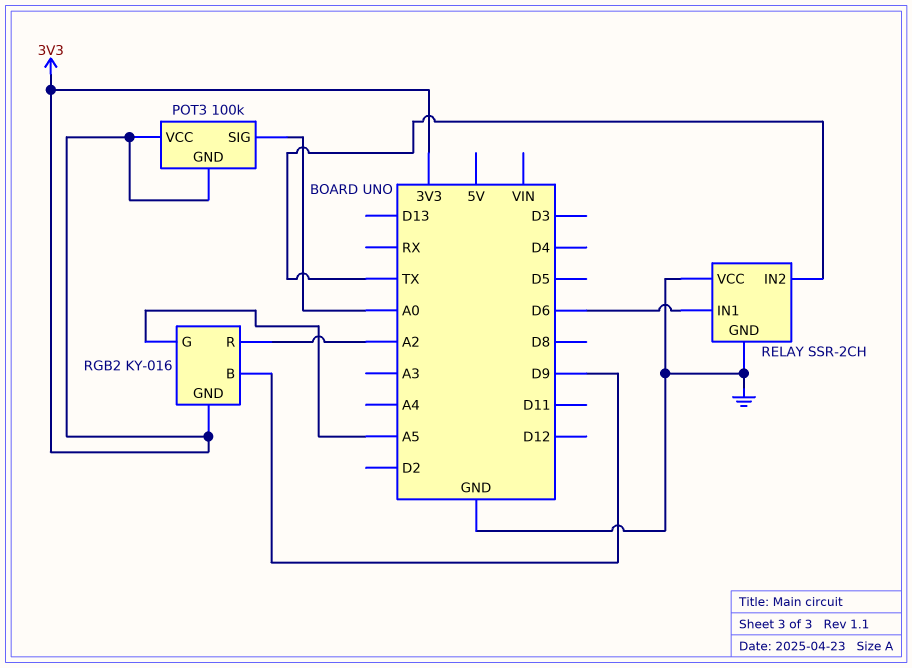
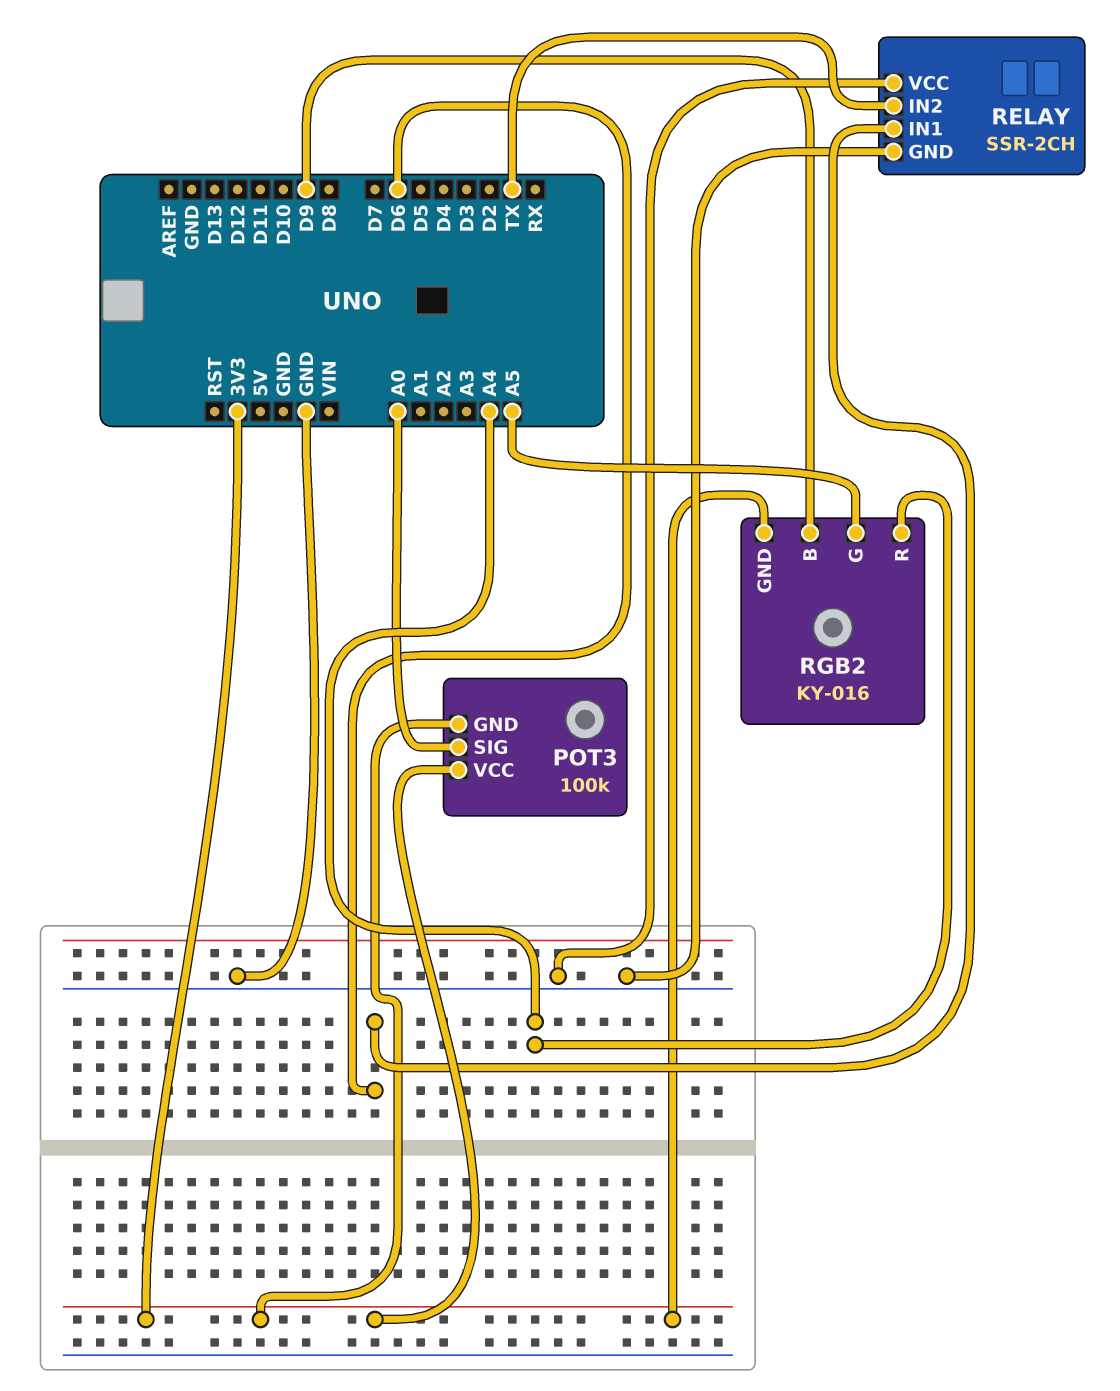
RGB2 pin R: A2 -> A4

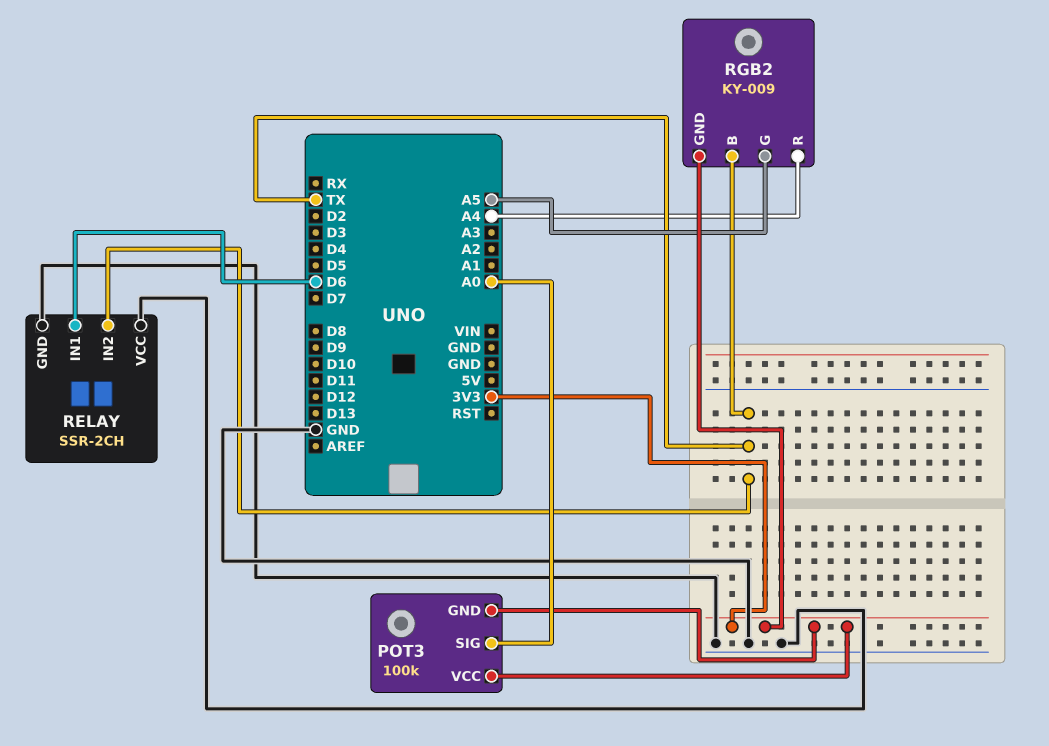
RGB2: KY-016 -> KY-009
RGB2 pin B: D9 -> TX

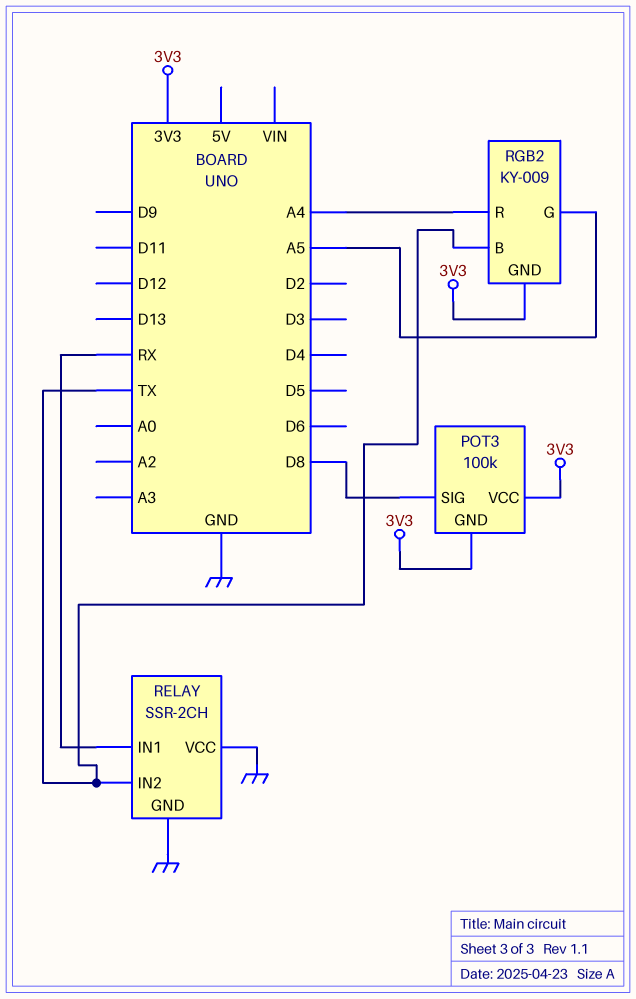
POT3 pin SIG: A0 -> D8
RELAY pin IN1: D6 -> RX

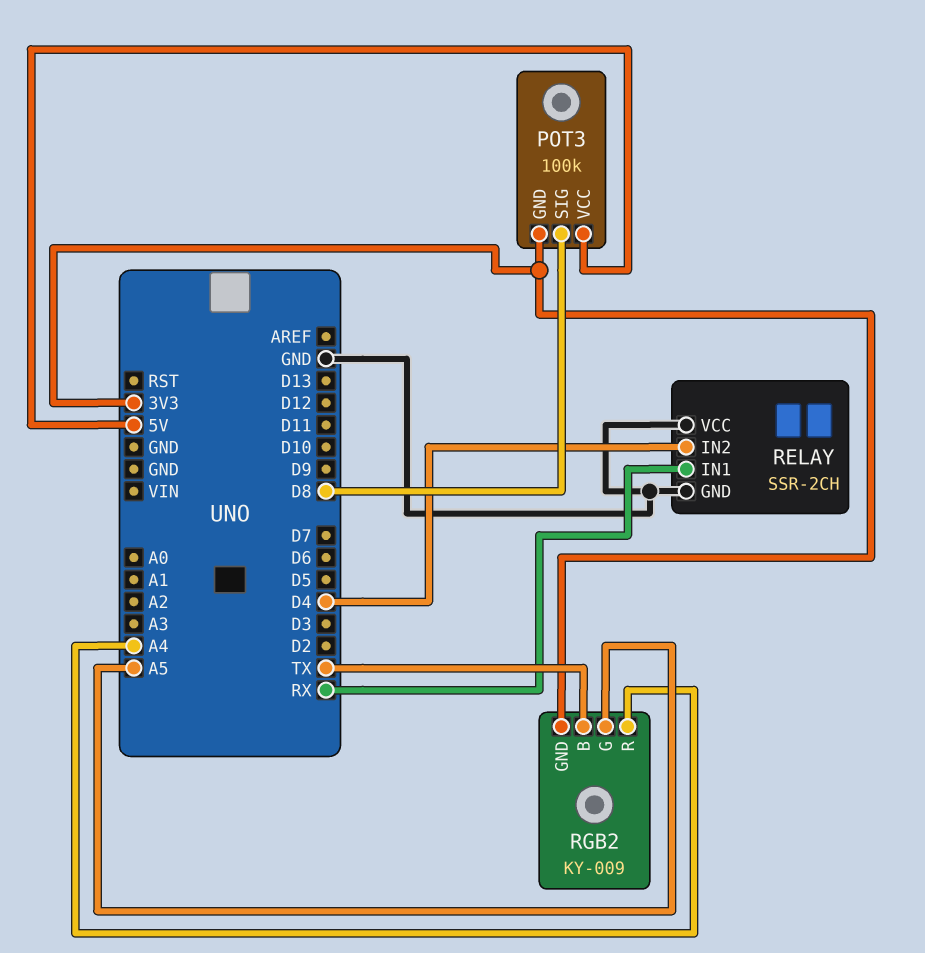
POT3 pin VCC: 3V3 -> 5V
RELAY pin IN2: TX -> D4

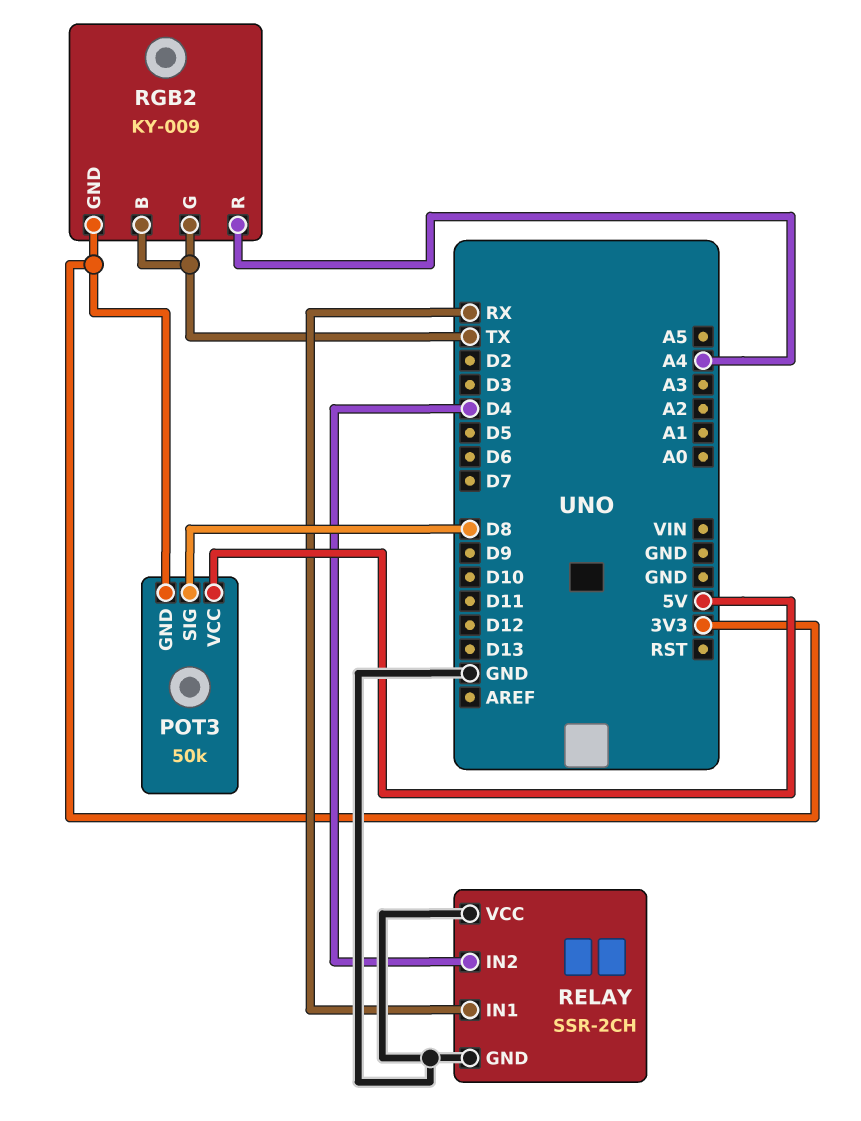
POT3: 100k -> 50k
RGB2 pin G: A5 -> TX

